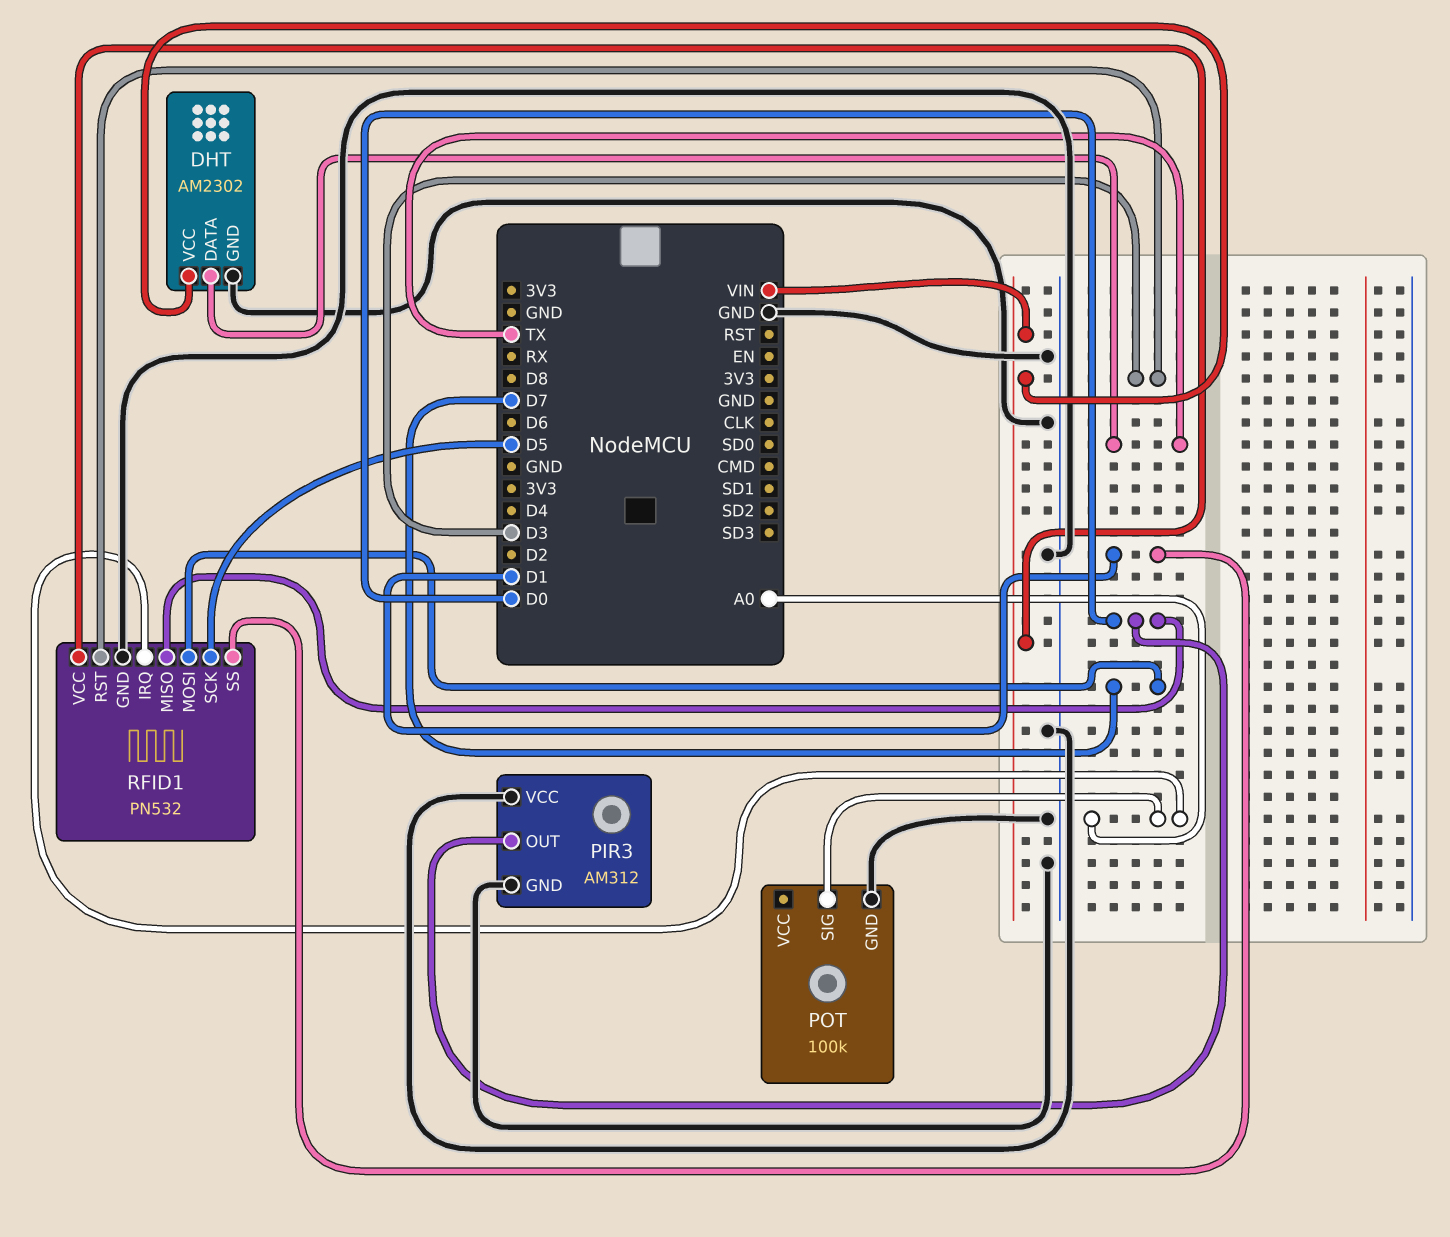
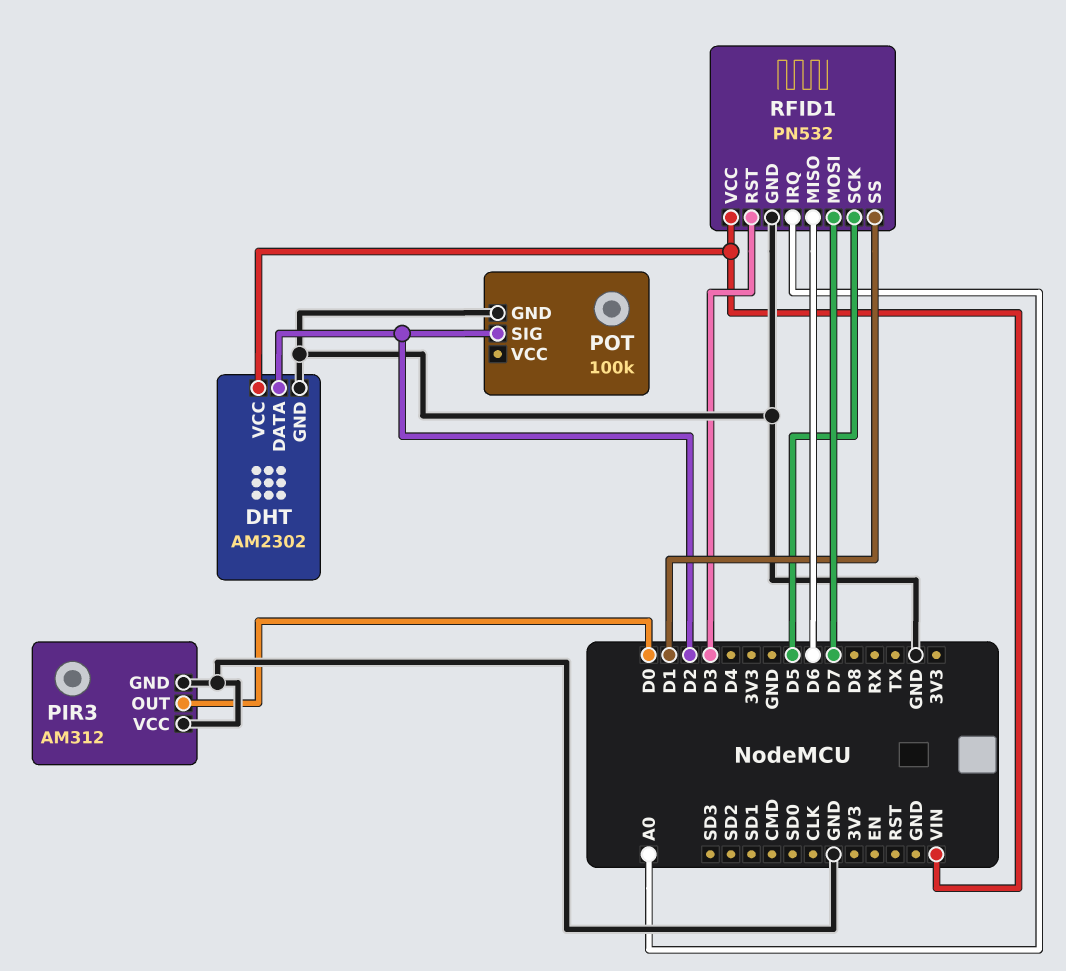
DHT pin DATA: TX -> D2
POT pin SIG: A0 -> D2
RFID1 pin MISO: D0 -> D6

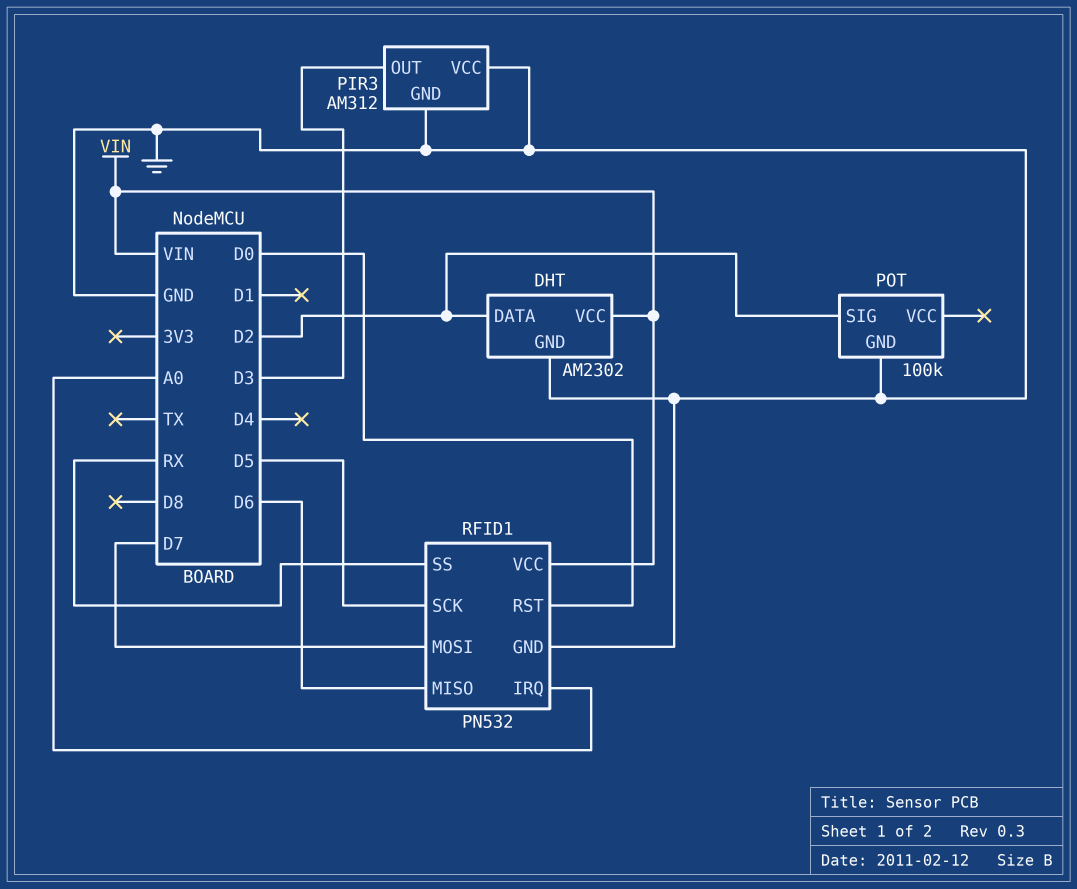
PIR3 pin OUT: D0 -> D3
RFID1 pin RST: D3 -> D0
RFID1 pin SS: D1 -> RX

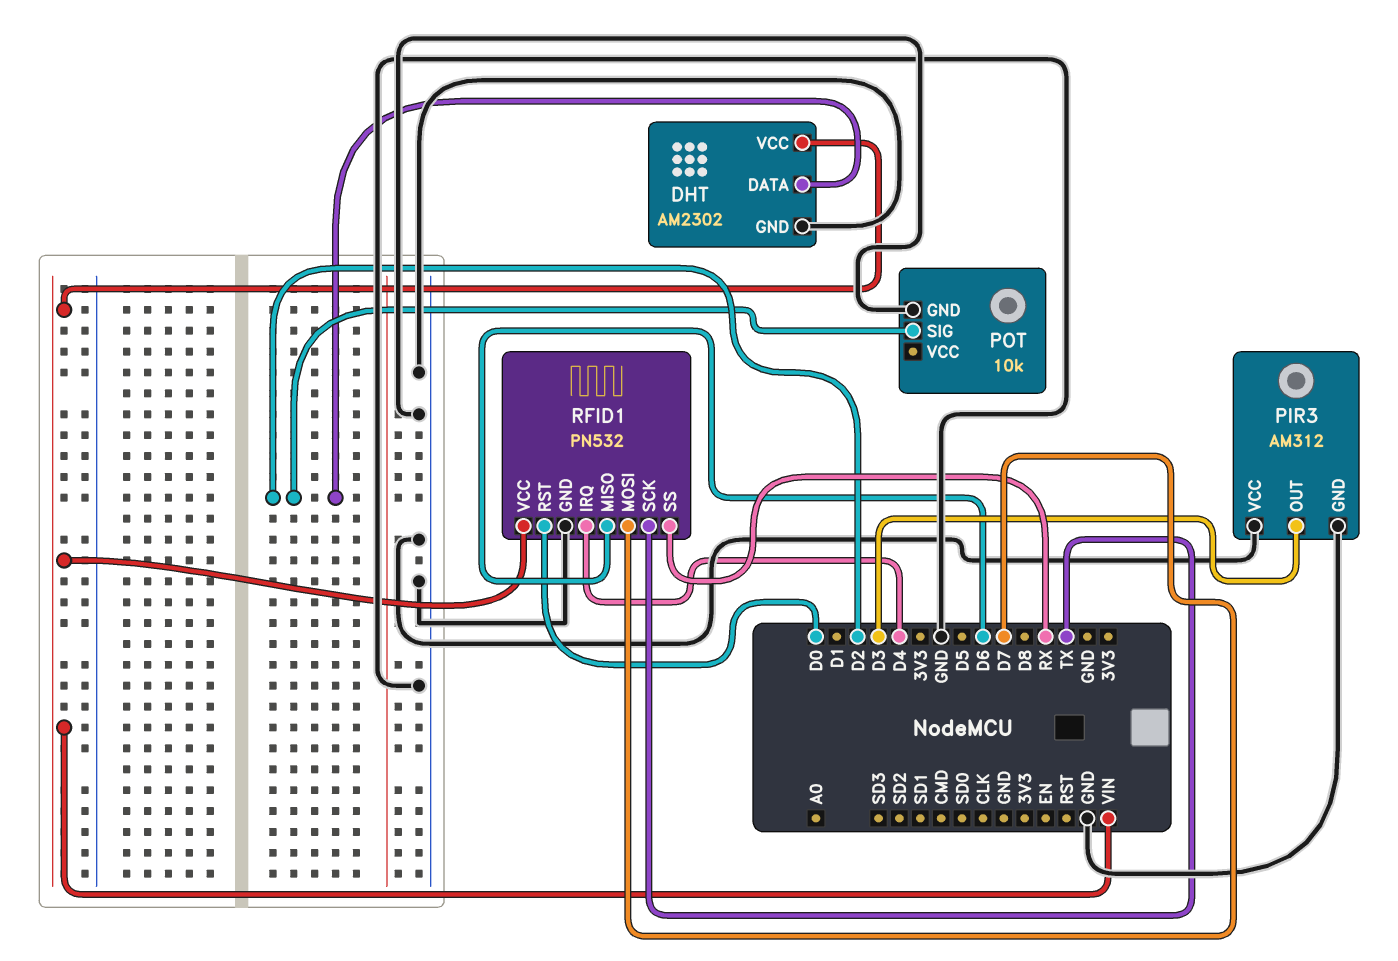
POT: 100k -> 10k
RFID1 pin IRQ: A0 -> D4
RFID1 pin SCK: D5 -> TX

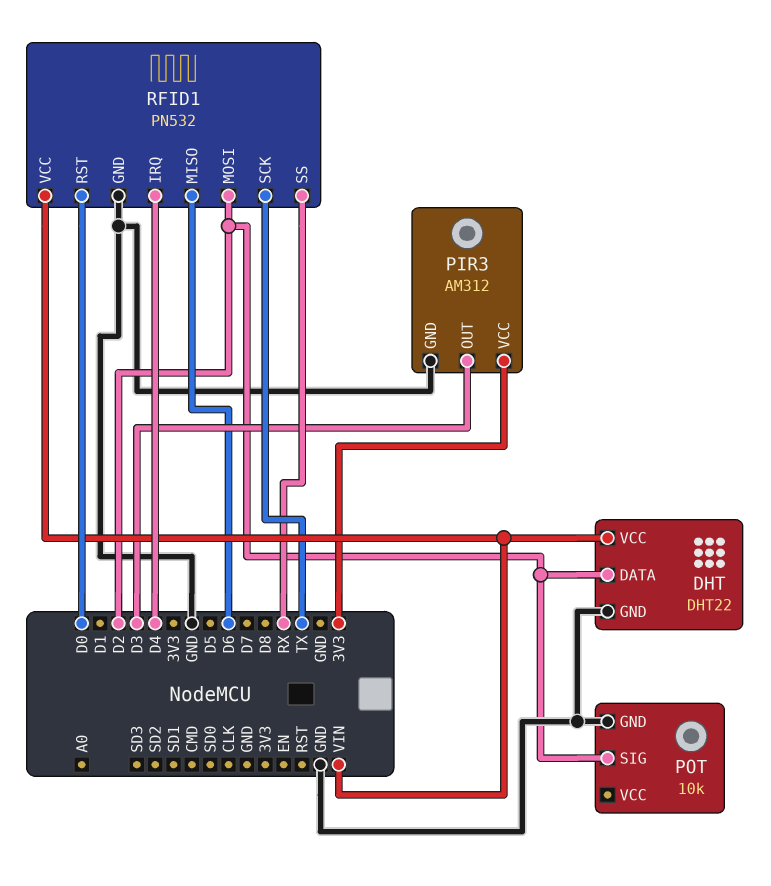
DHT: AM2302 -> DHT22
PIR3 pin VCC: GND -> 3V3
RFID1 pin MOSI: D7 -> D2

